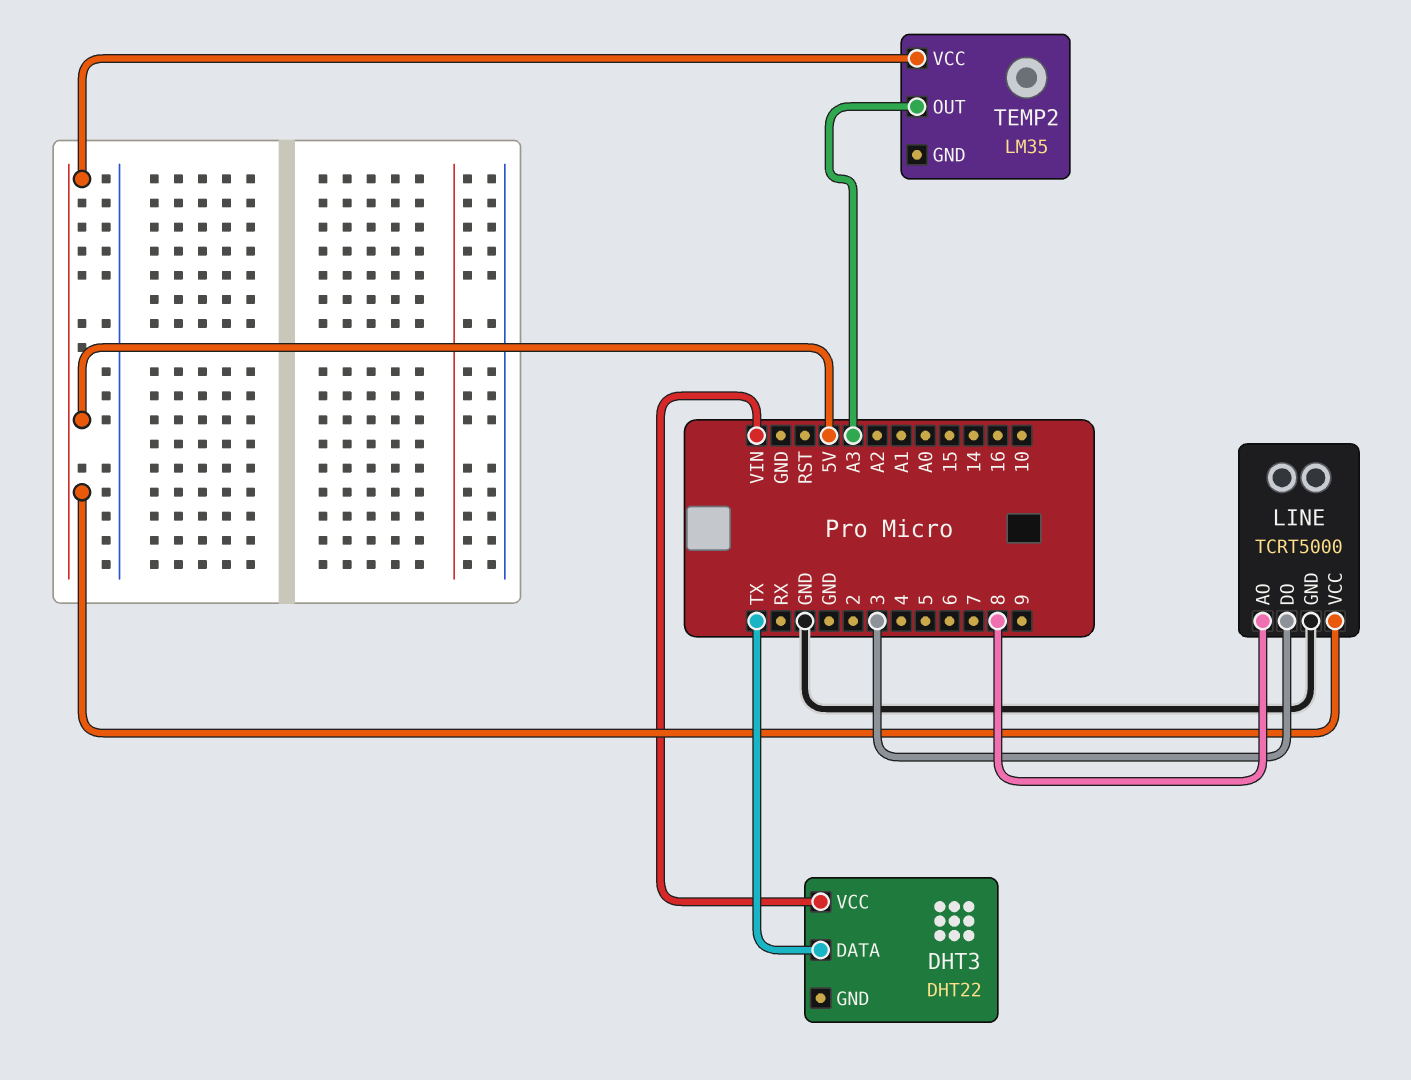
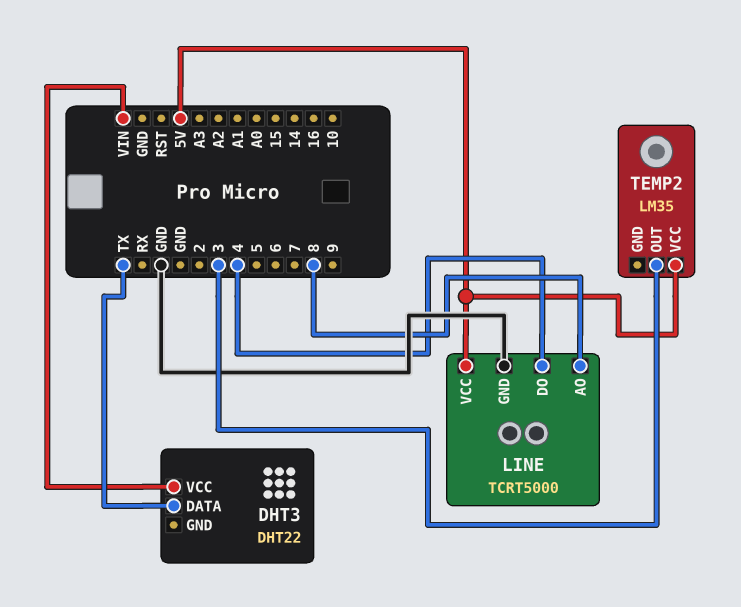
LINE pin DO: 3 -> 4
TEMP2 pin OUT: A3 -> 3

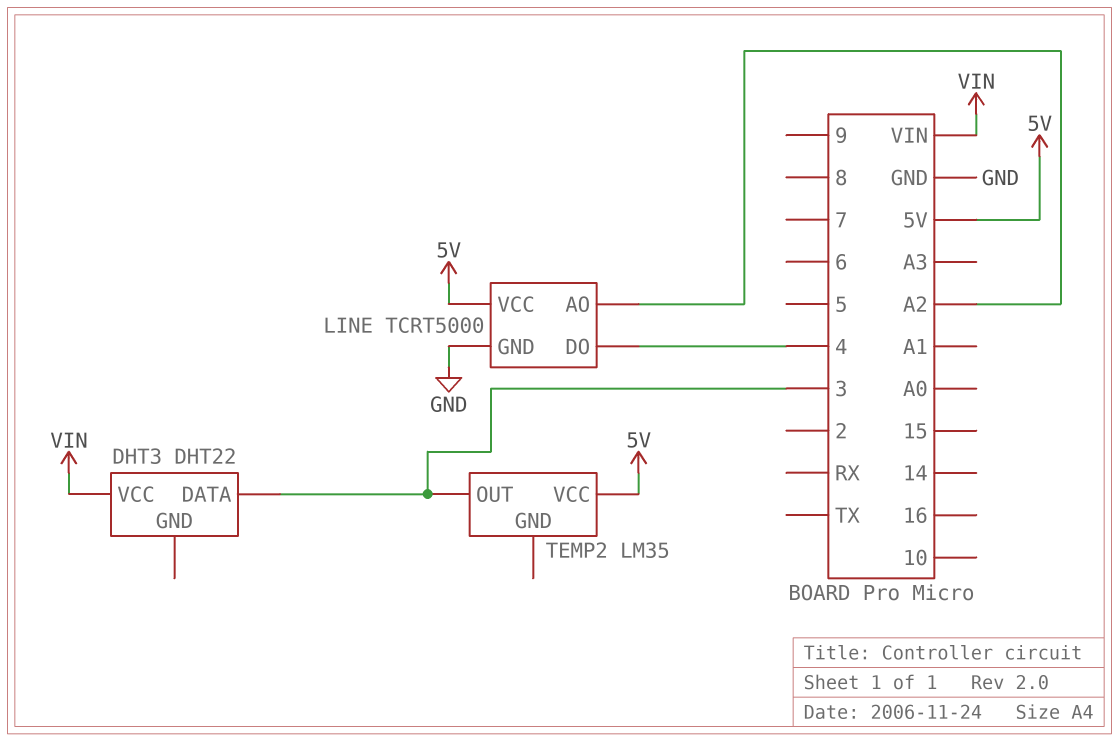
DHT3 pin DATA: TX -> 3
LINE pin AO: 8 -> A2

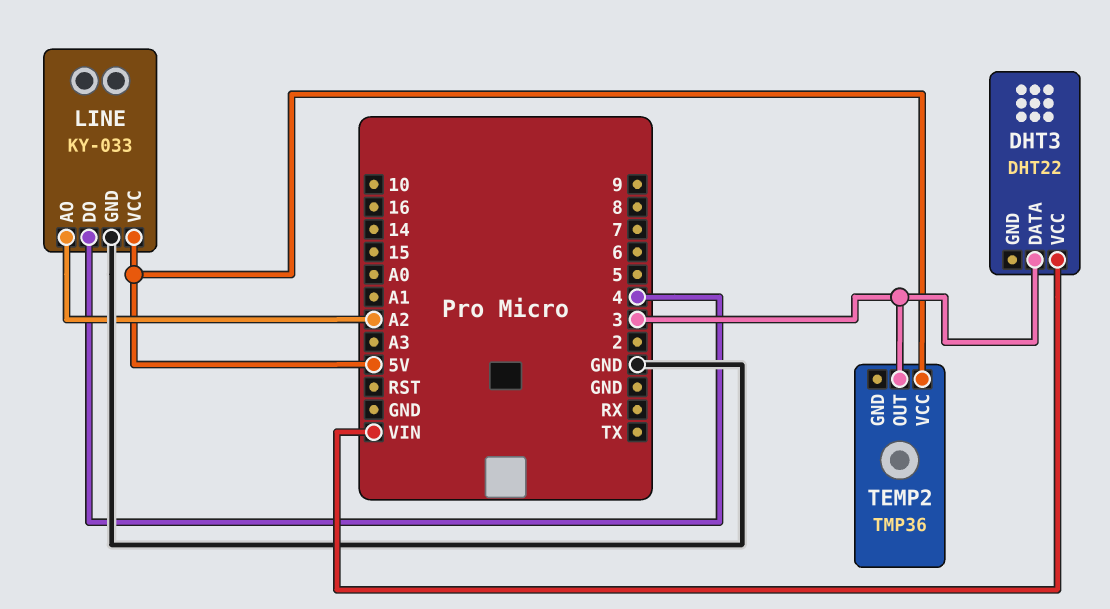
LINE: TCRT5000 -> KY-033
TEMP2: LM35 -> TMP36

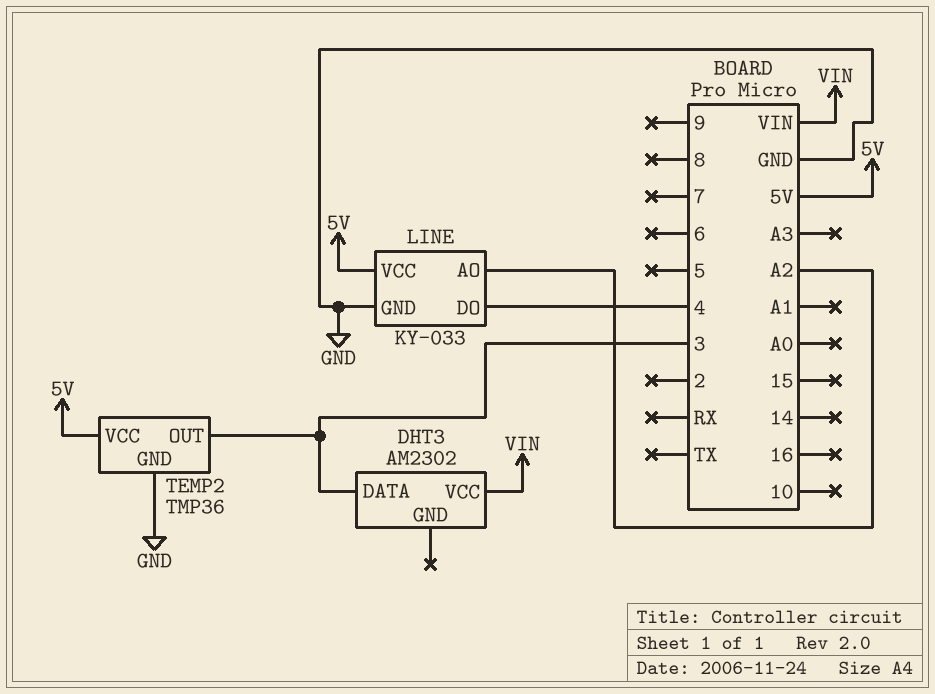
DHT3: DHT22 -> AM2302
TEMP2 pin GND: none -> GND

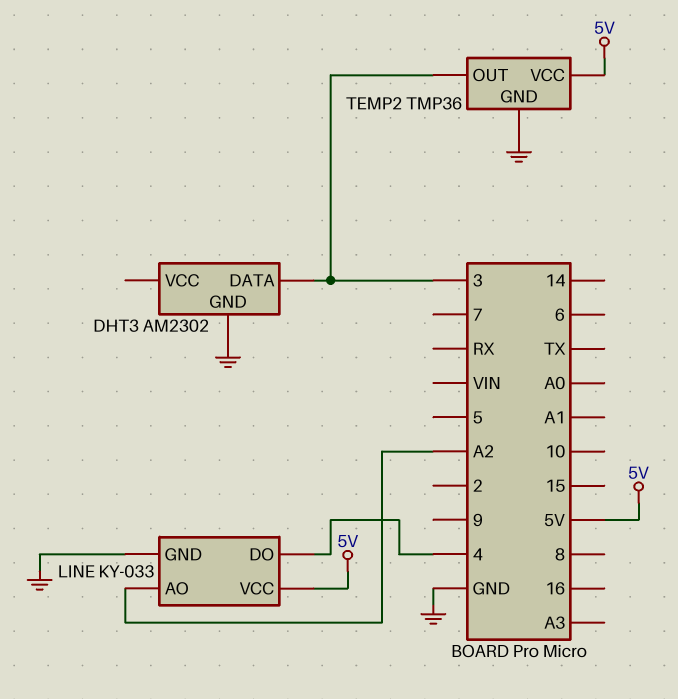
DHT3 pin GND: none -> GND
DHT3 pin VCC: VIN -> none

